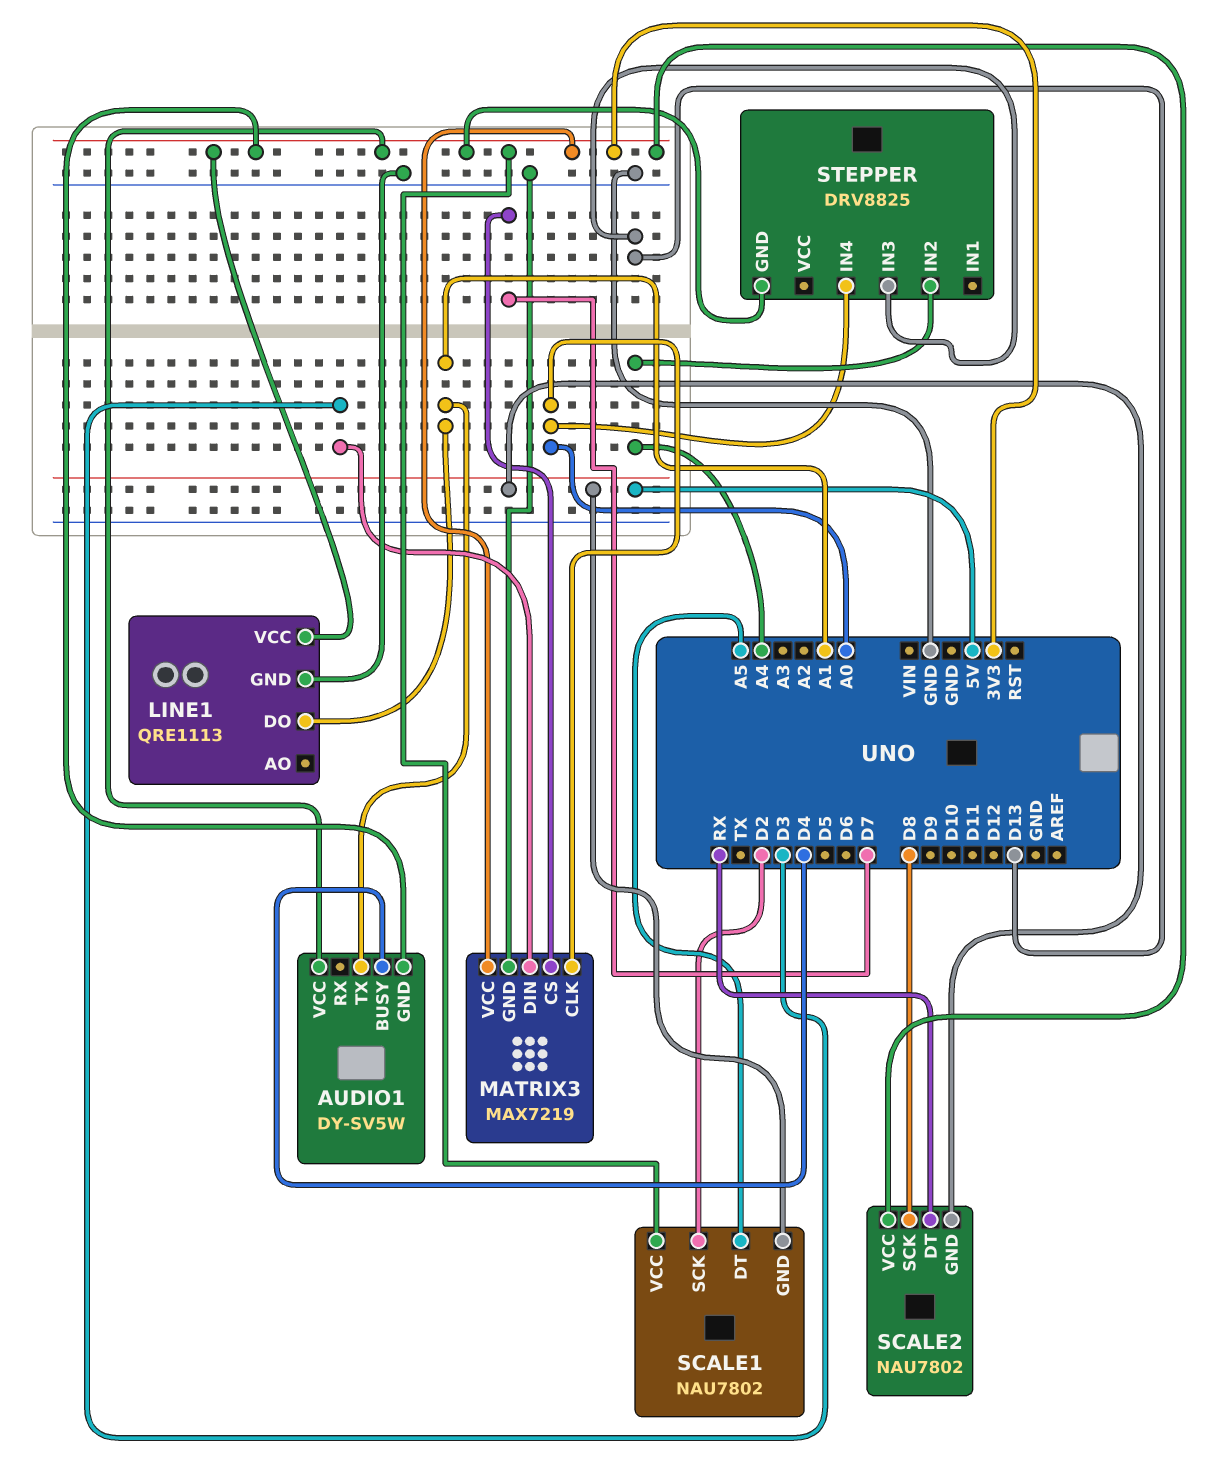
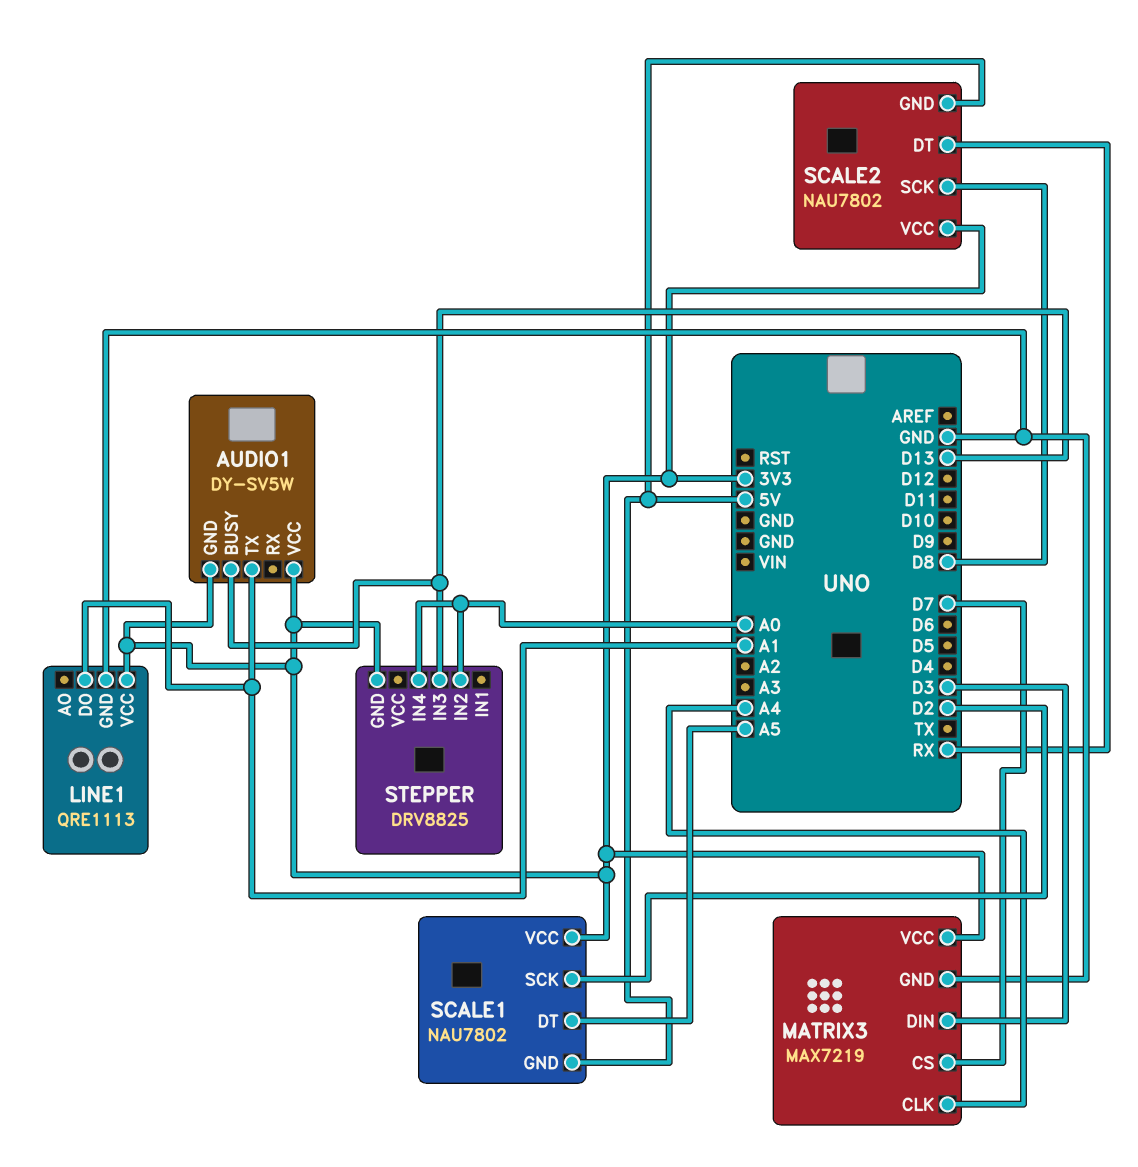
AUDIO1 pin BUSY: D4 -> D13
MATRIX3 pin CLK: A0 -> A4
STEPPER pin IN2: A4 -> A0

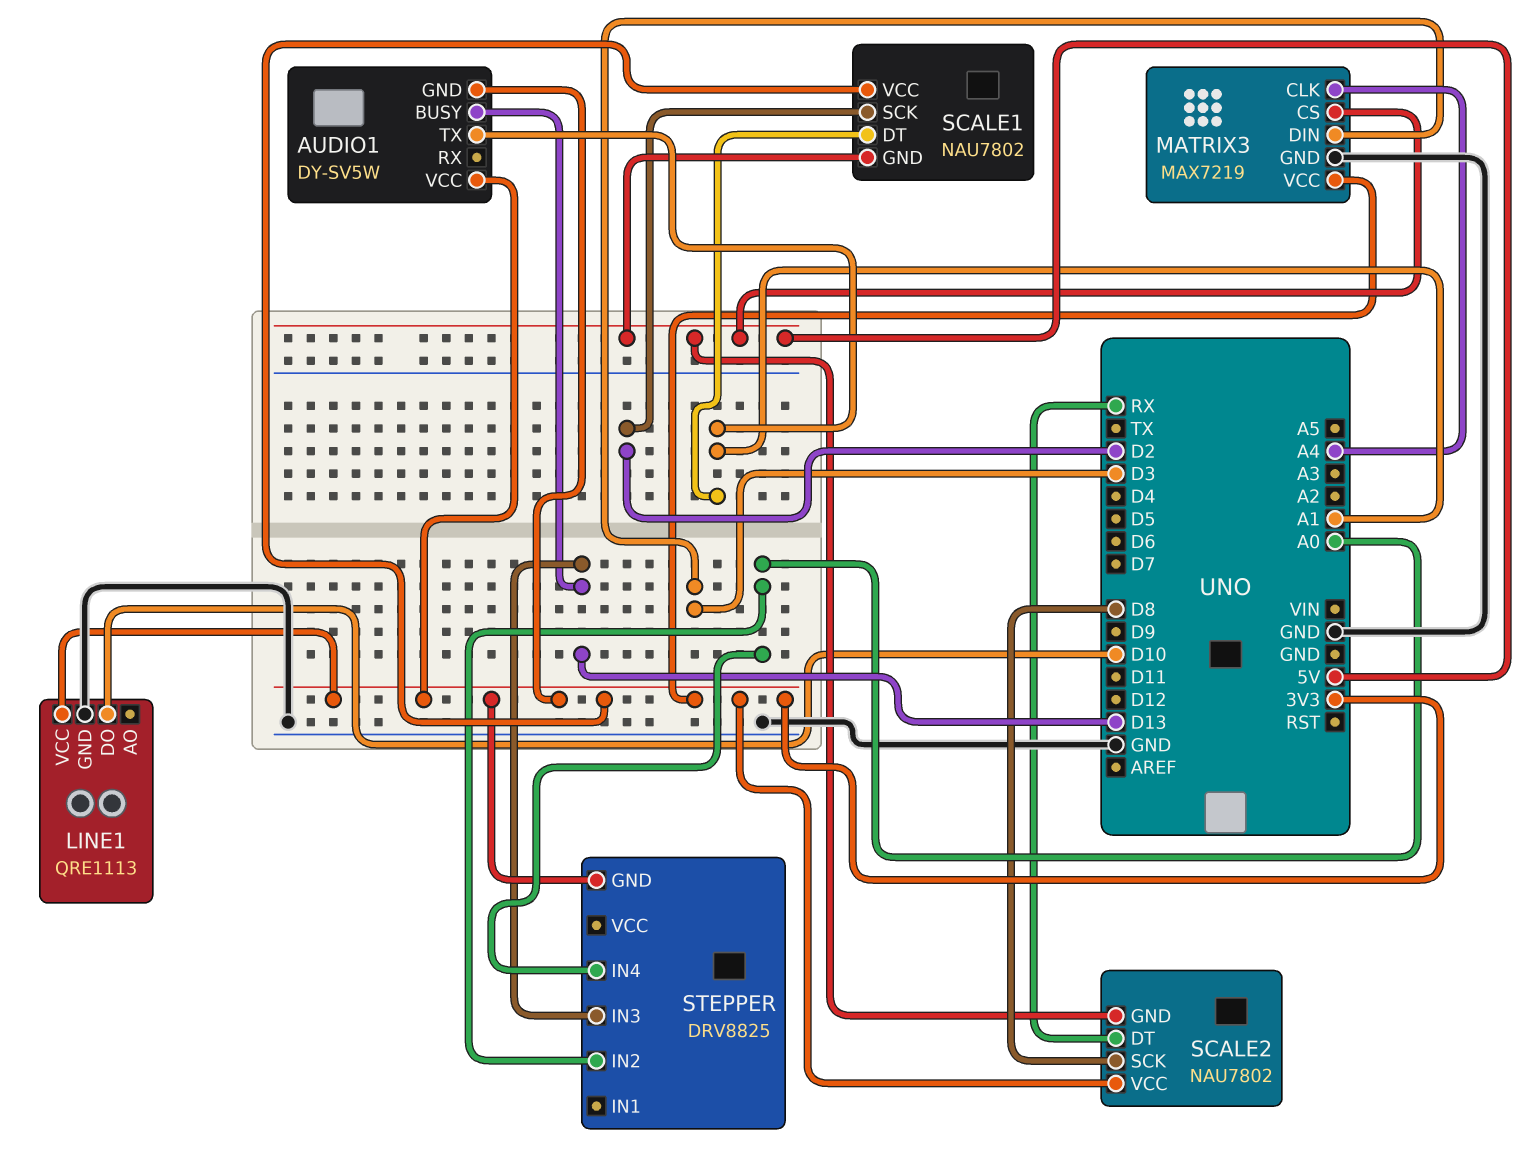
LINE1 pin DO: A1 -> D10
MATRIX3 pin CS: D7 -> 5V
SCALE1 pin DT: A5 -> A1

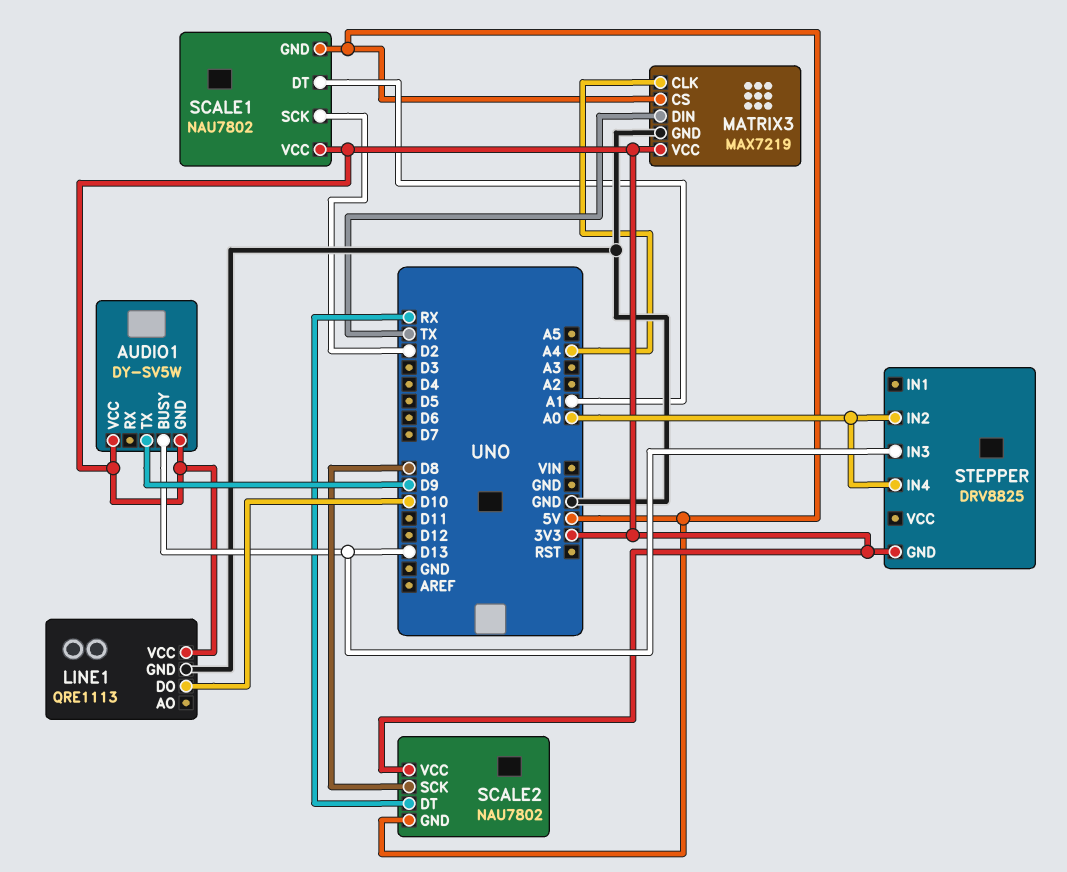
AUDIO1 pin TX: A1 -> D9
MATRIX3 pin DIN: D3 -> TX

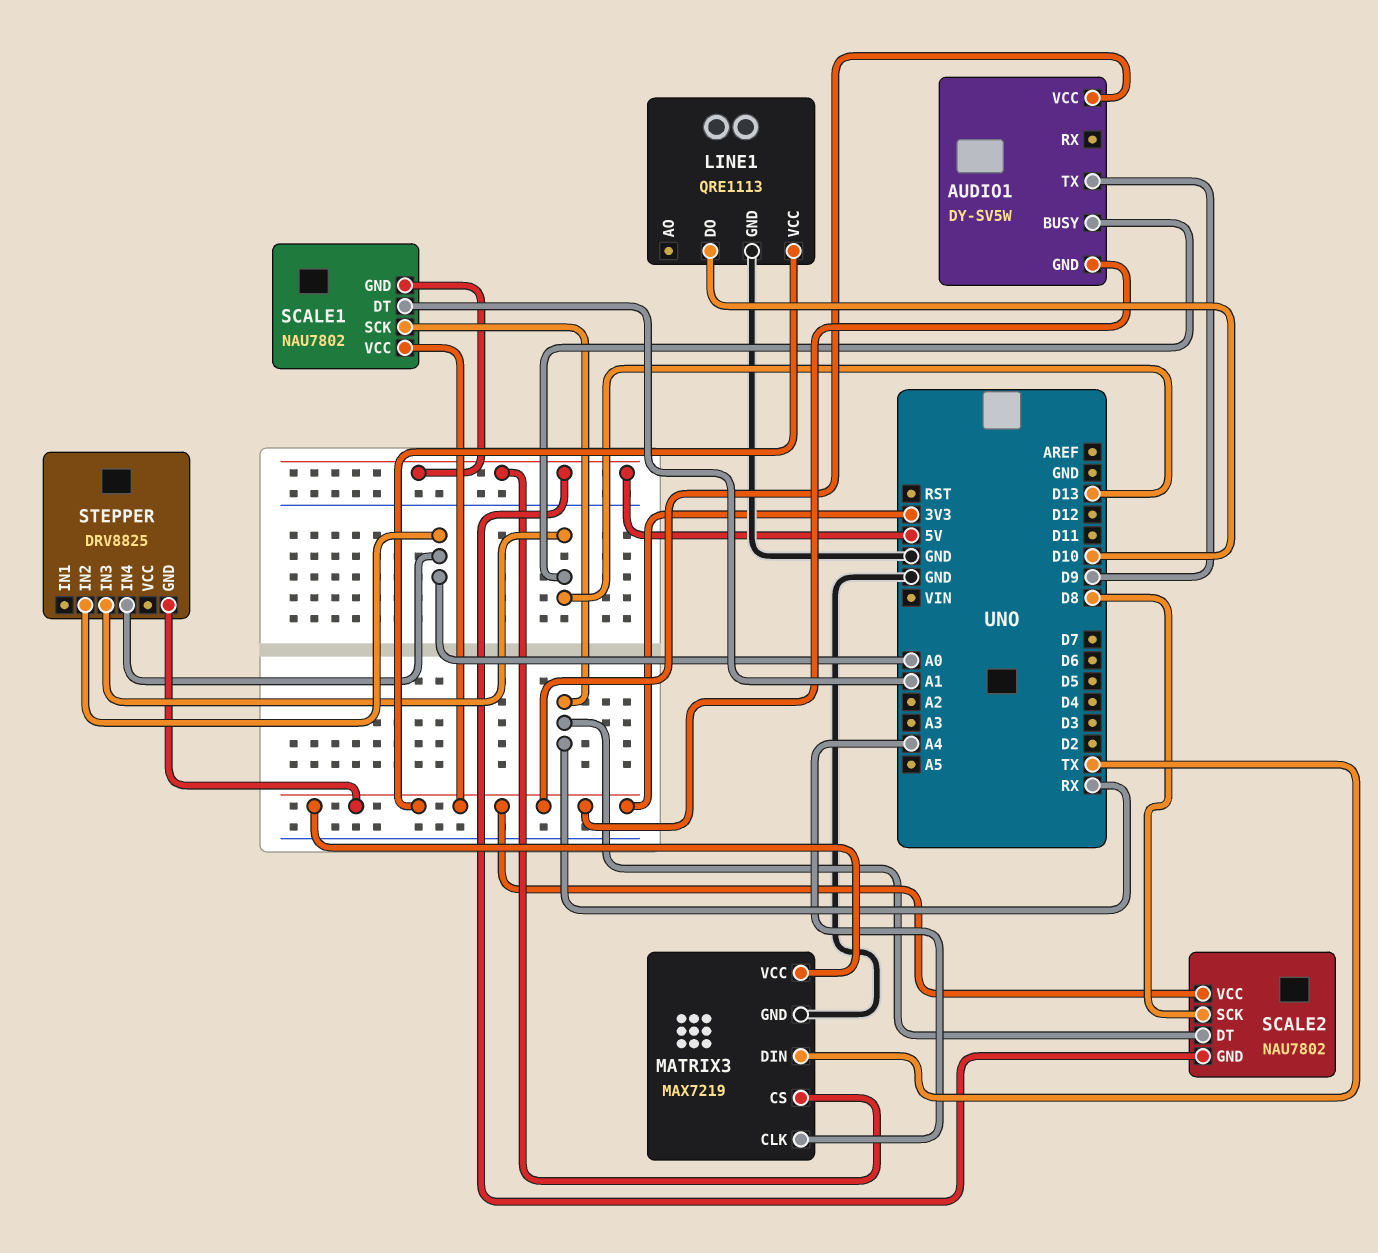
SCALE1 pin SCK: D2 -> RX

